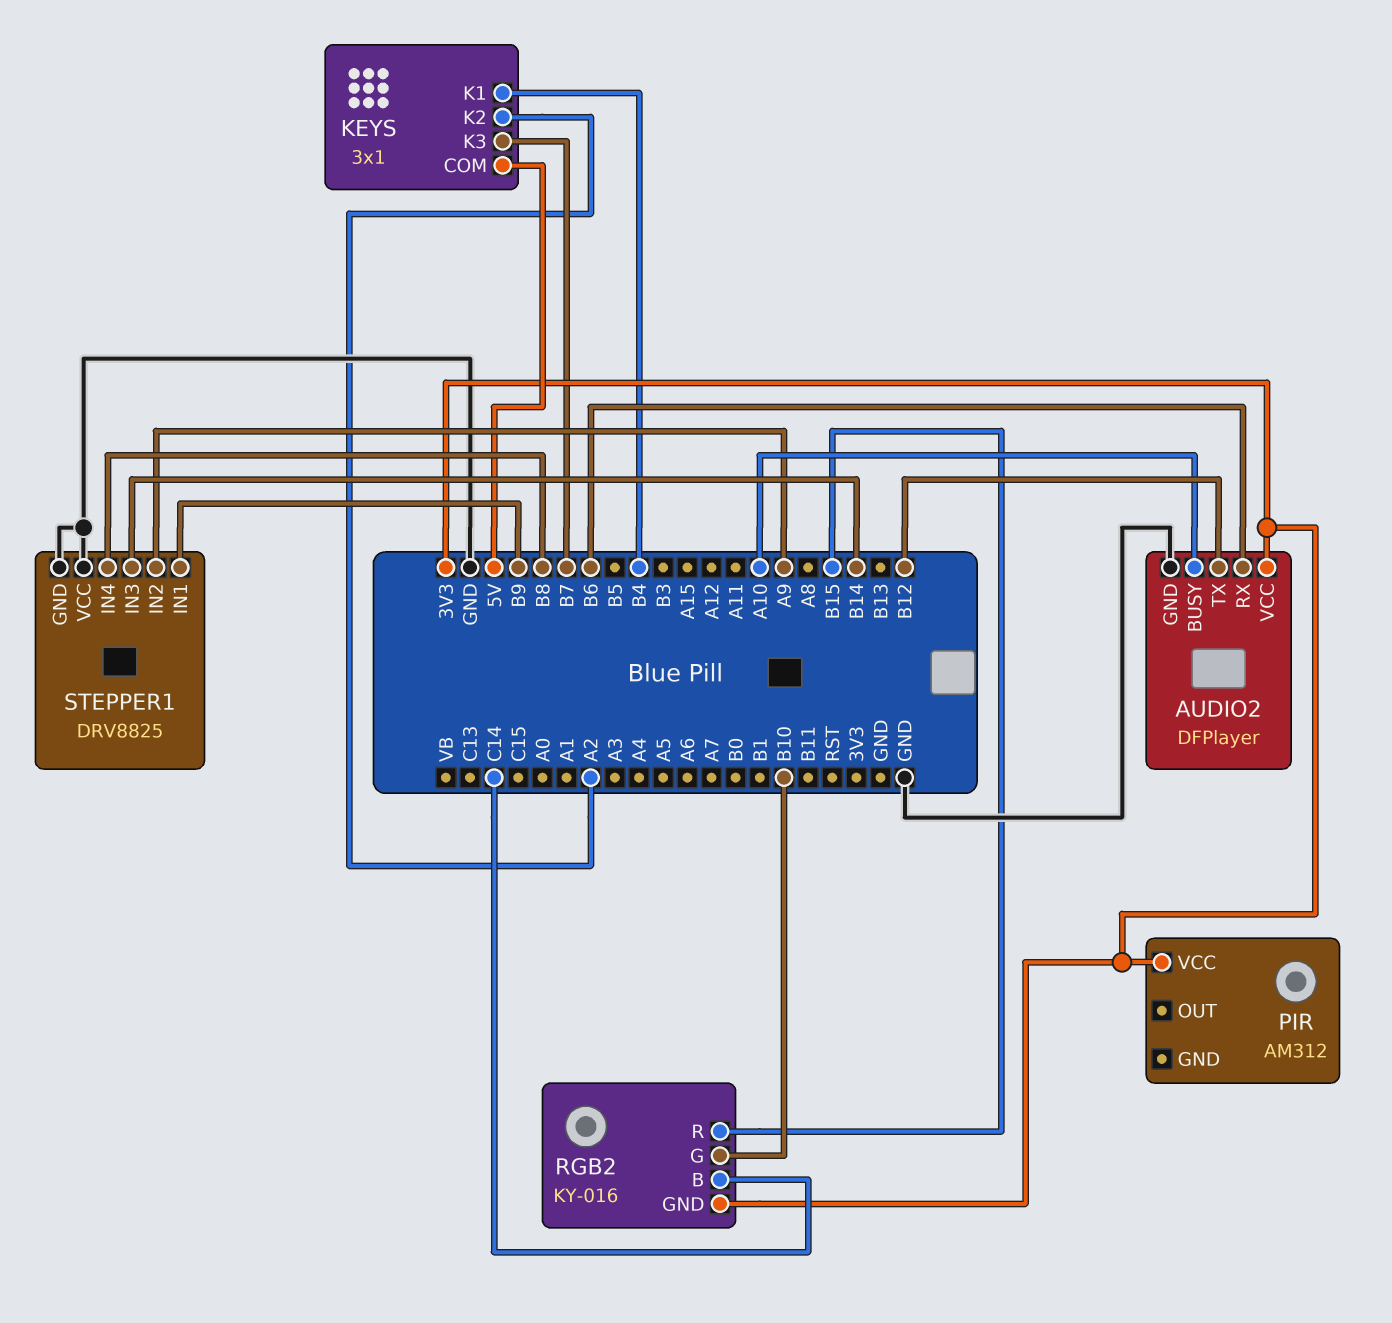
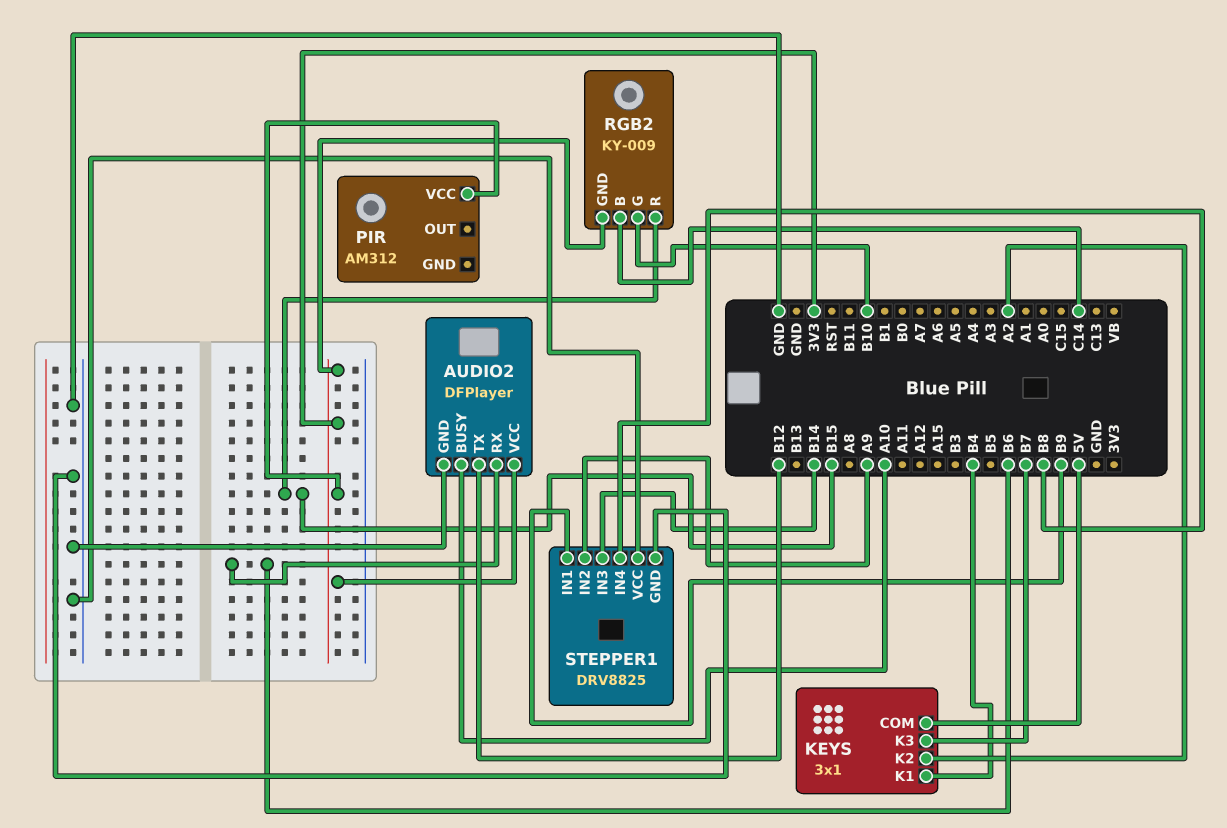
RGB2: KY-016 -> KY-009

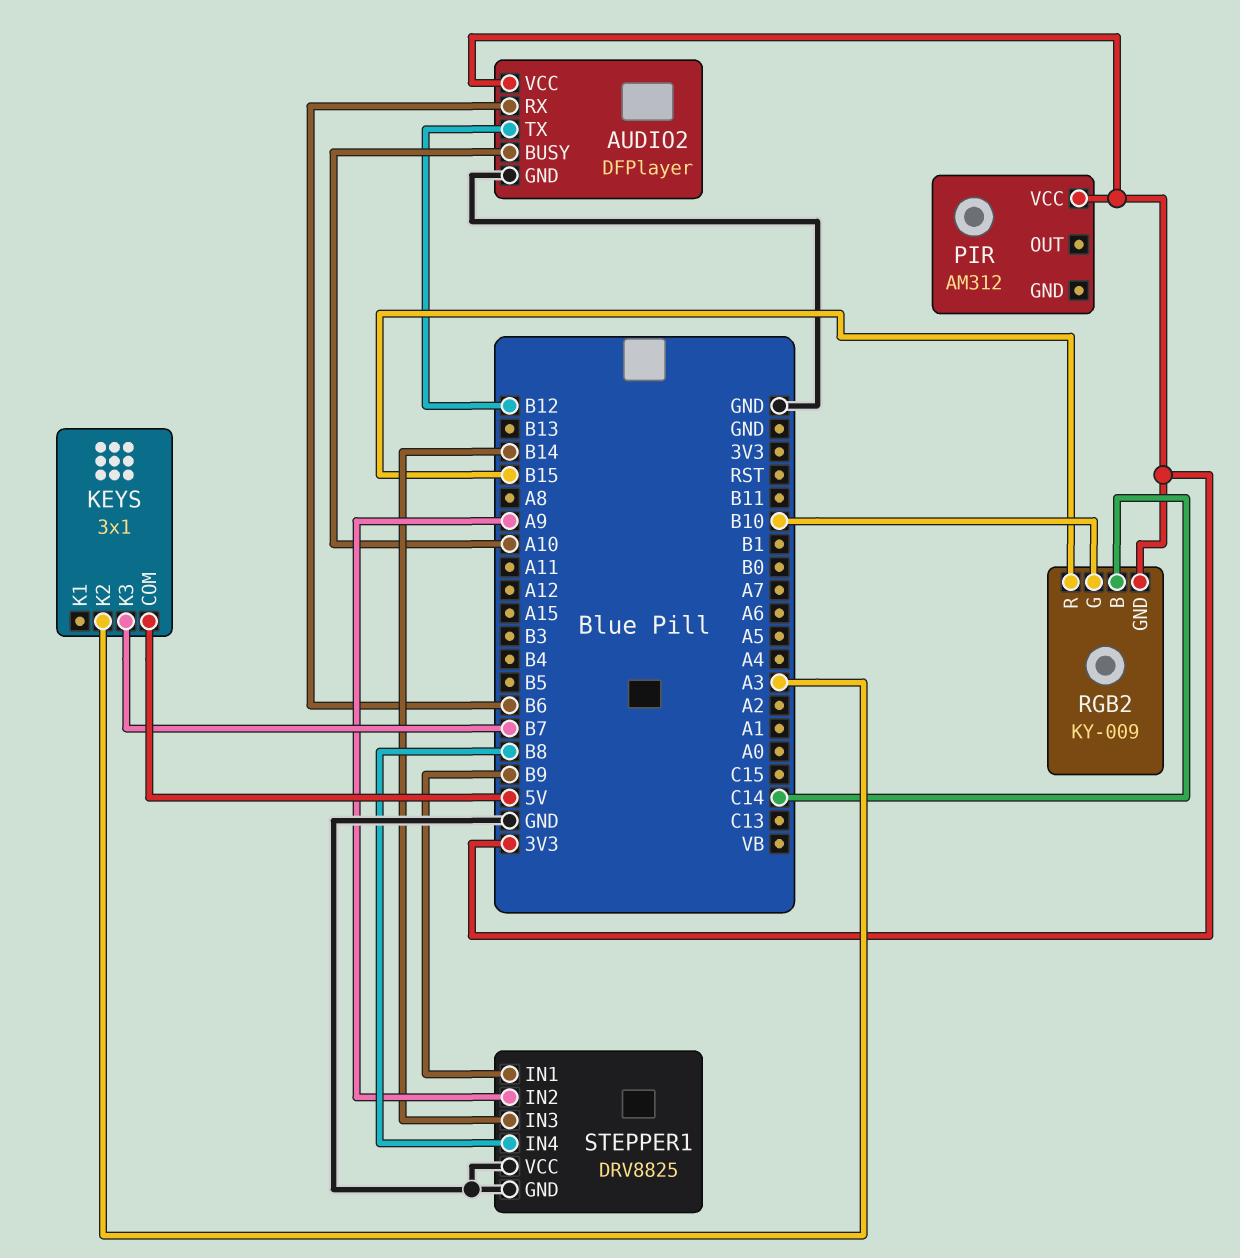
KEYS pin K1: B4 -> none
KEYS pin K2: A2 -> A3

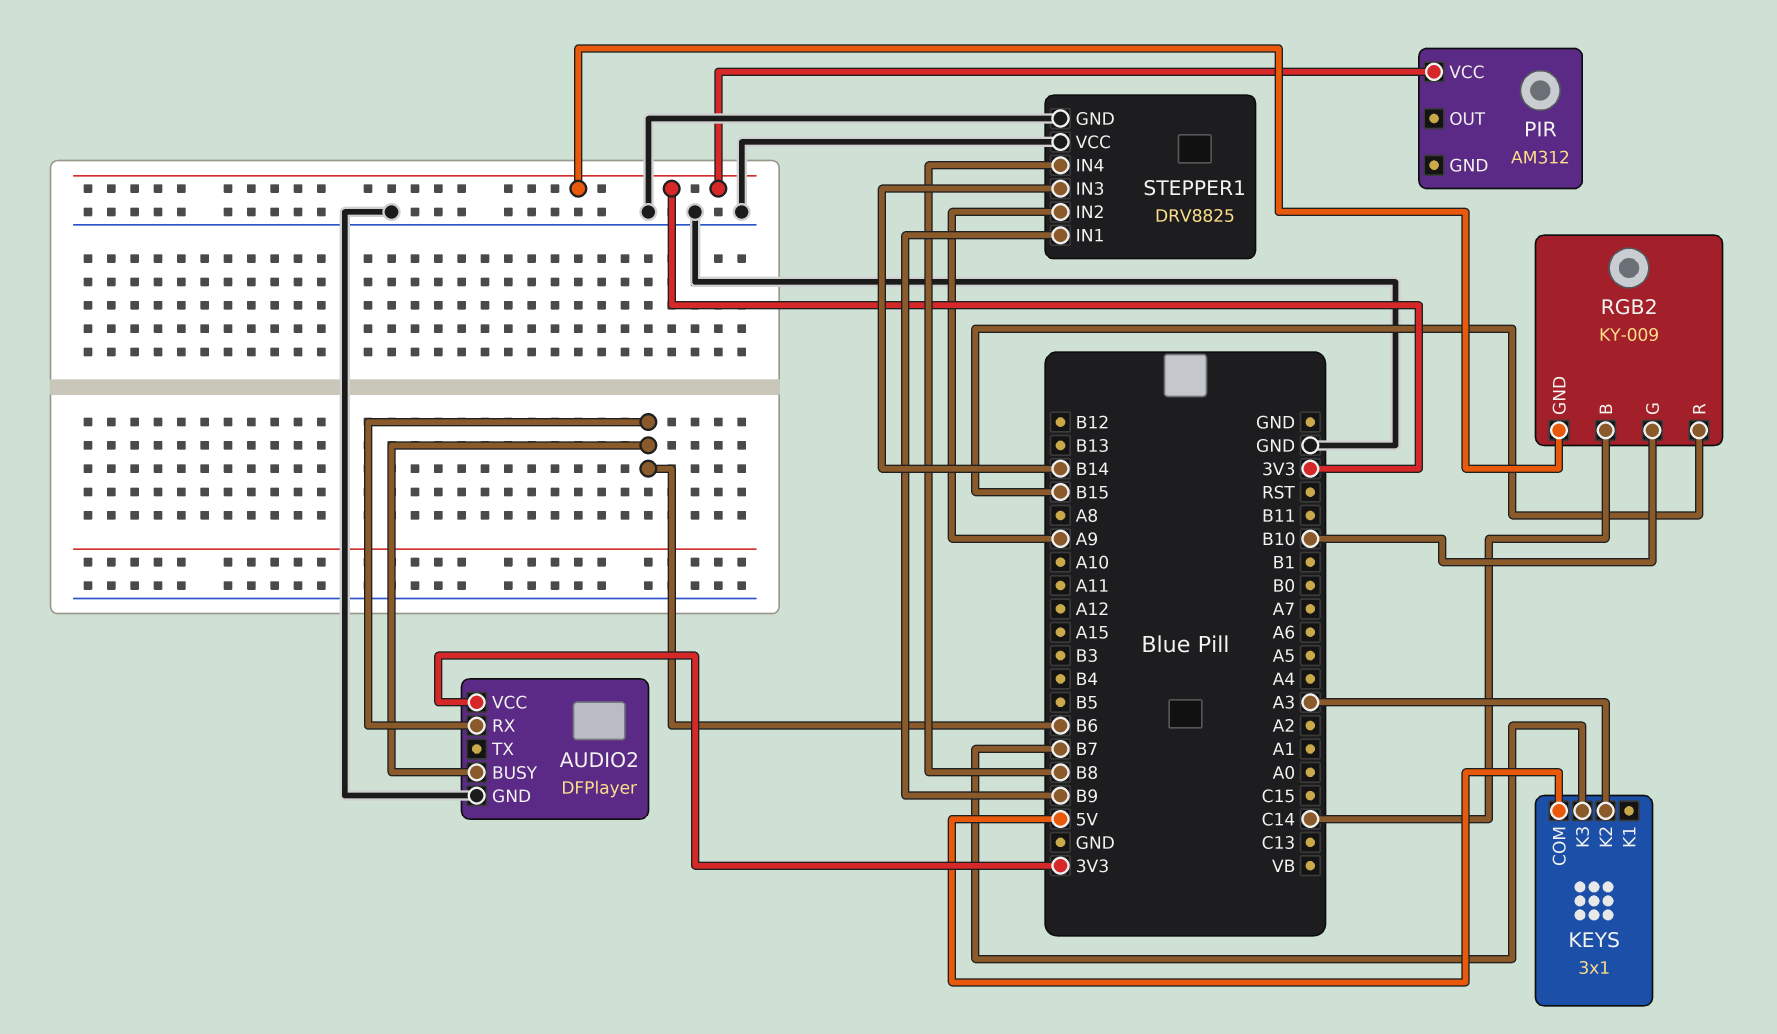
AUDIO2 pin BUSY: A10 -> B6
AUDIO2 pin TX: B12 -> none

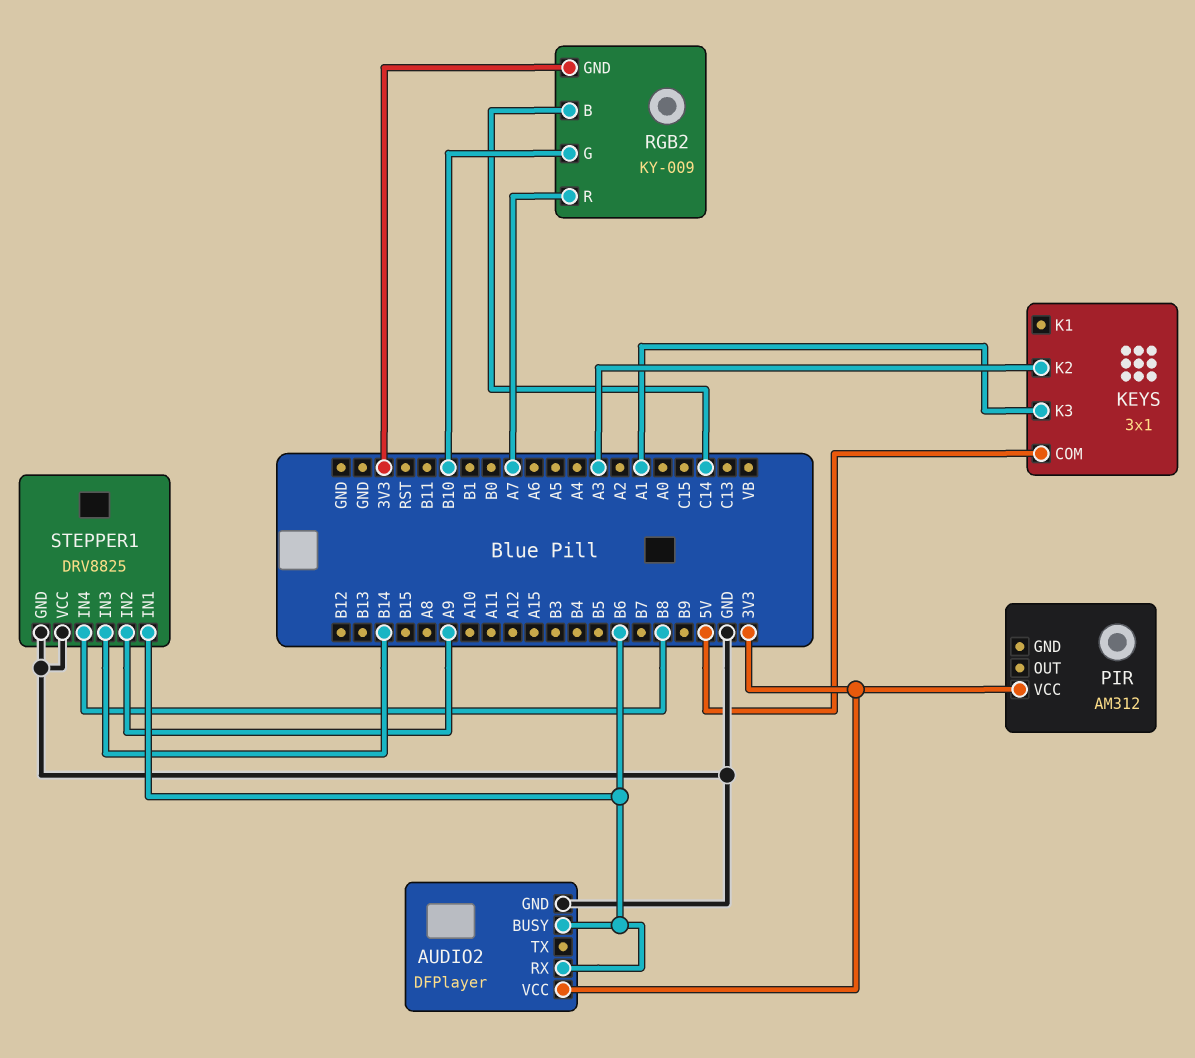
KEYS pin K3: B7 -> A1
RGB2 pin R: B15 -> A7
STEPPER1 pin IN1: B9 -> B6

